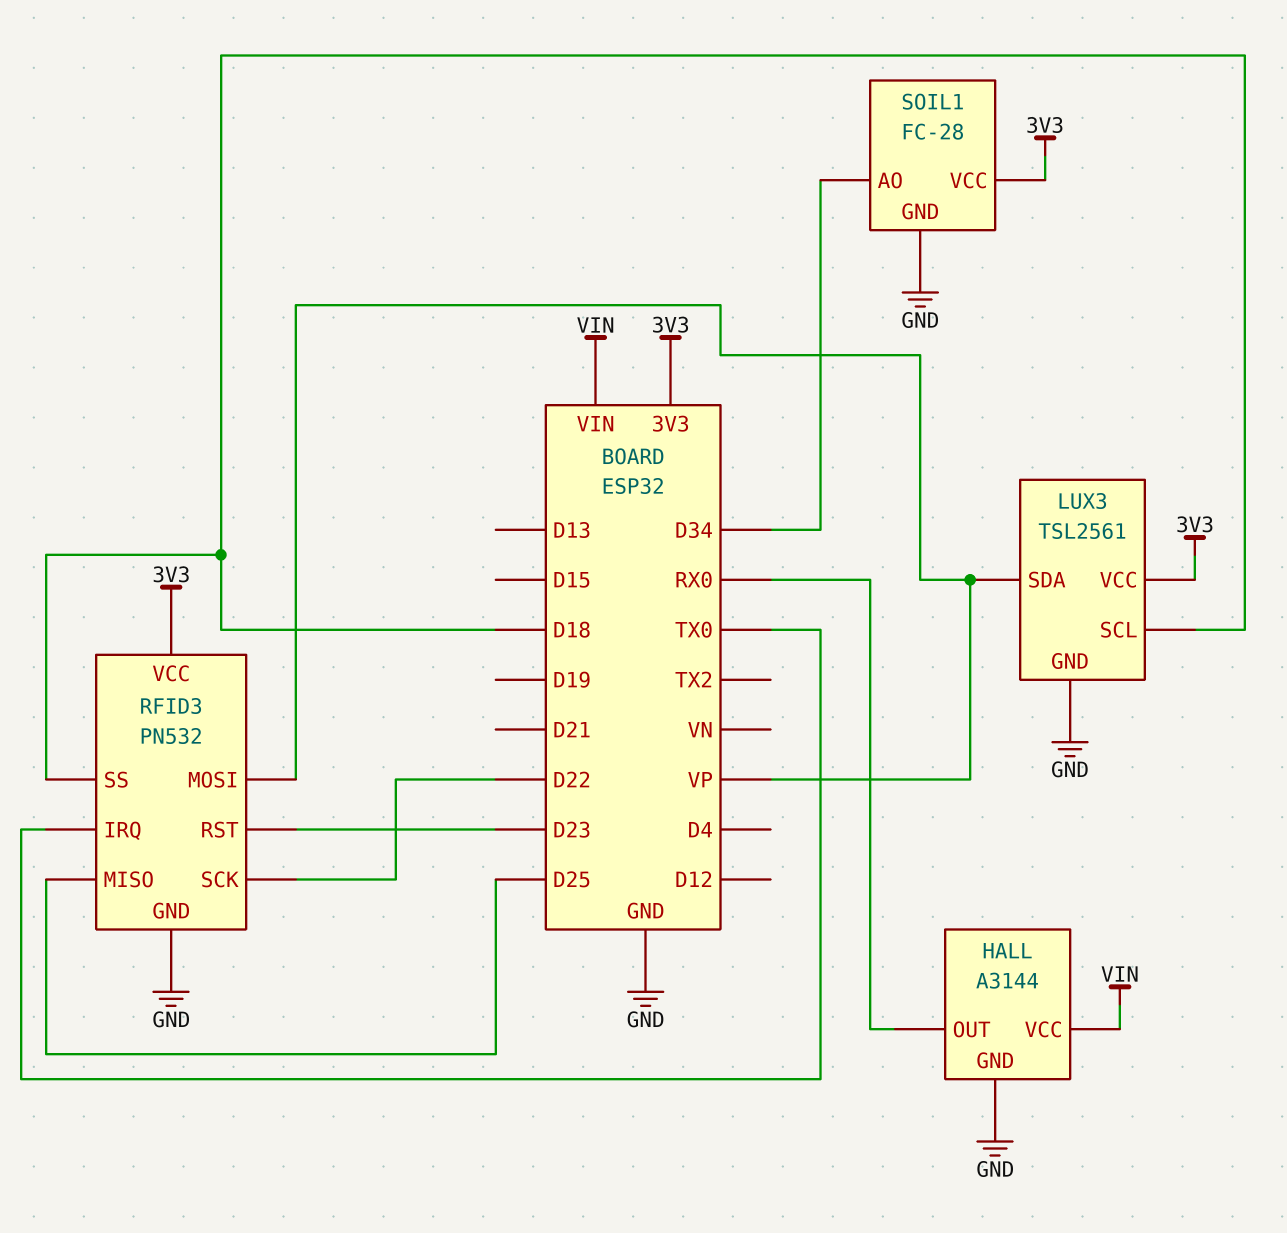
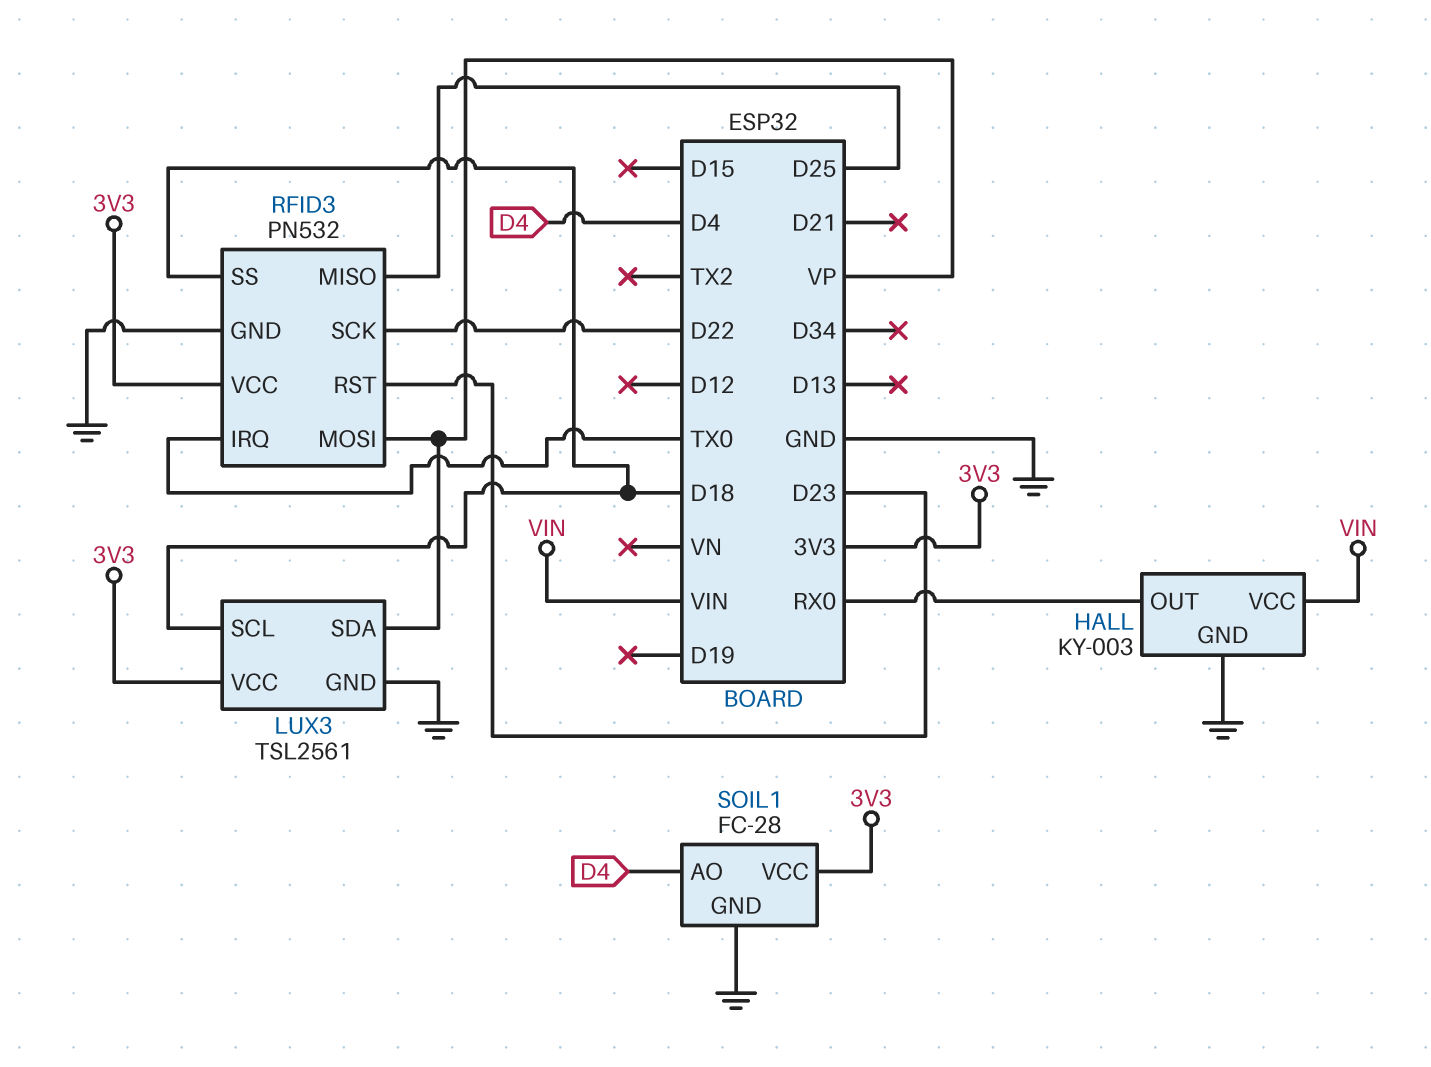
HALL: A3144 -> KY-003
SOIL1 pin AO: D34 -> D4

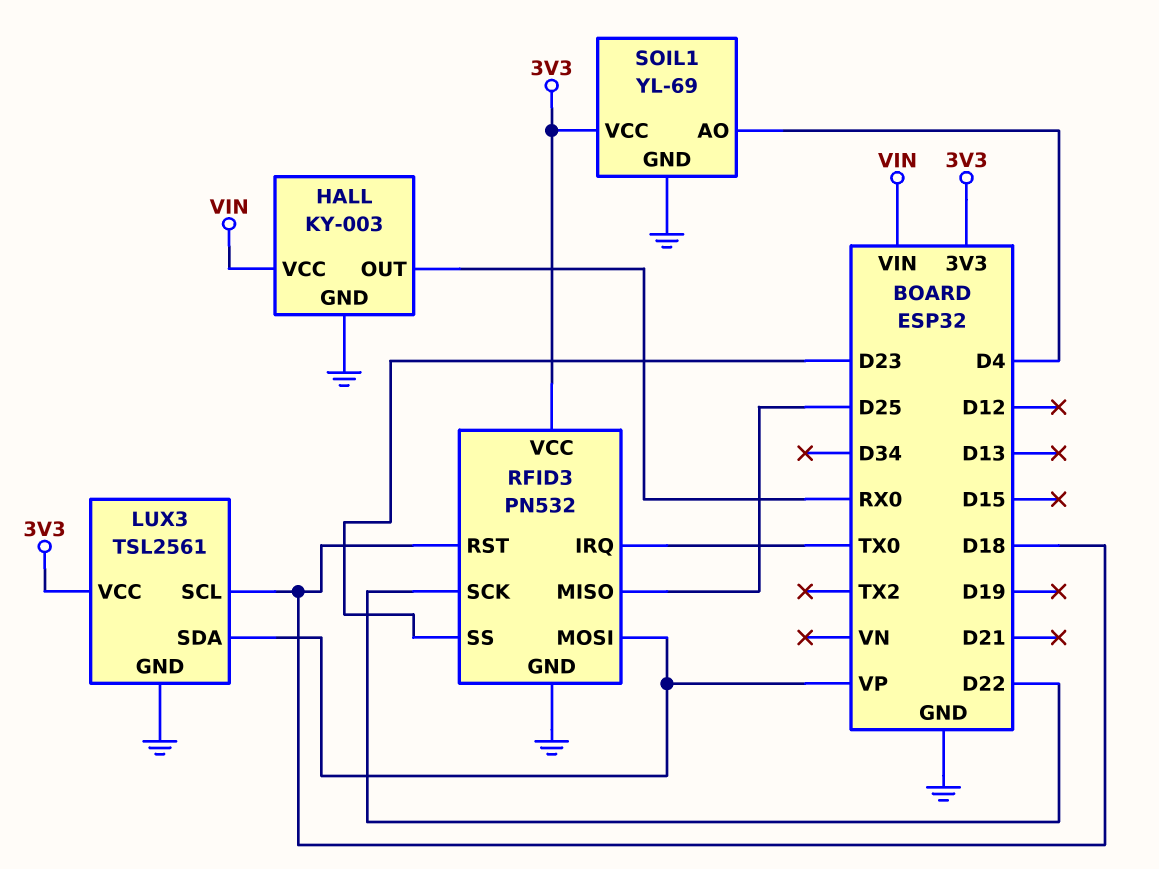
RFID3 pin RST: D23 -> D18
RFID3 pin SS: D18 -> D23
SOIL1: FC-28 -> YL-69

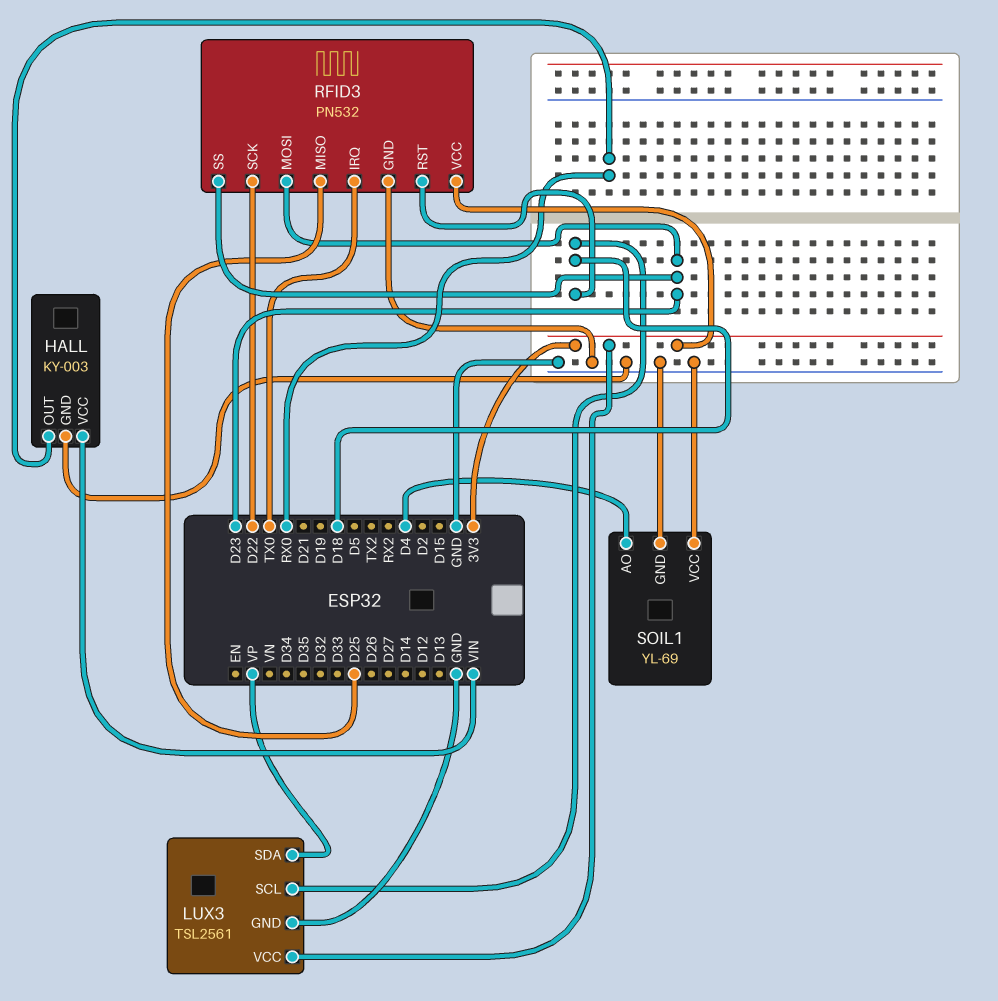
RFID3 pin MOSI: VP -> D23
SOIL1 pin VCC: 3V3 -> GND

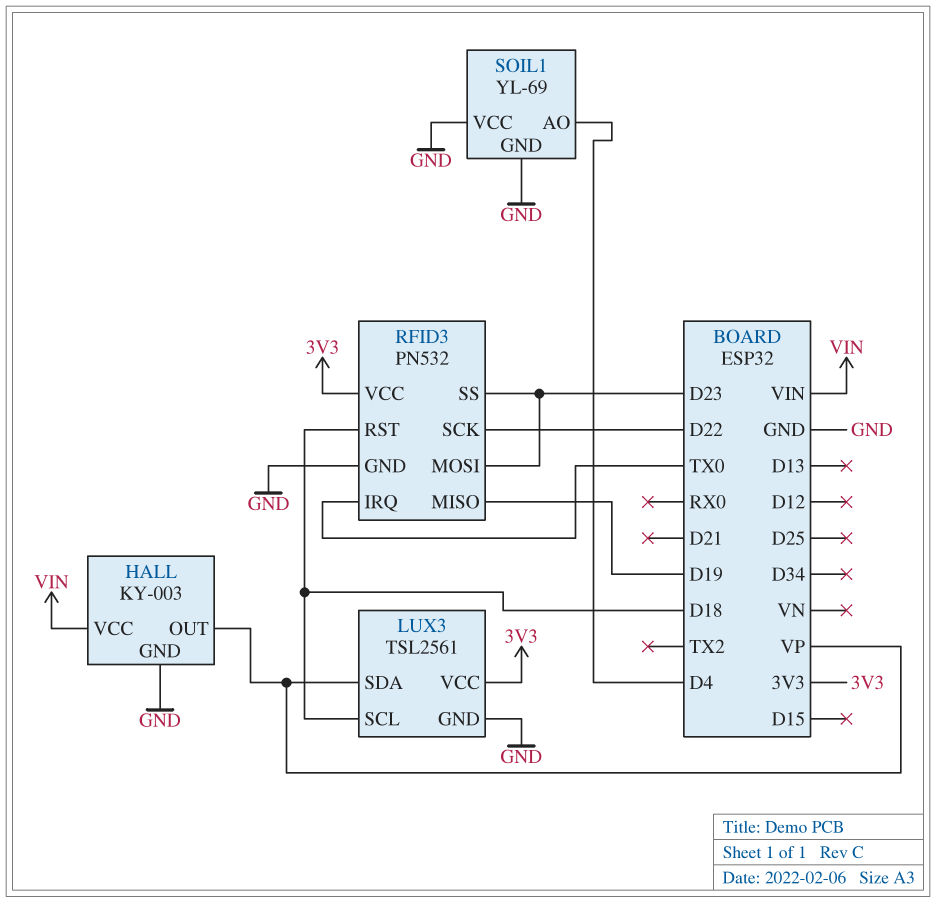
HALL pin OUT: RX0 -> VP
RFID3 pin MISO: D25 -> D19

